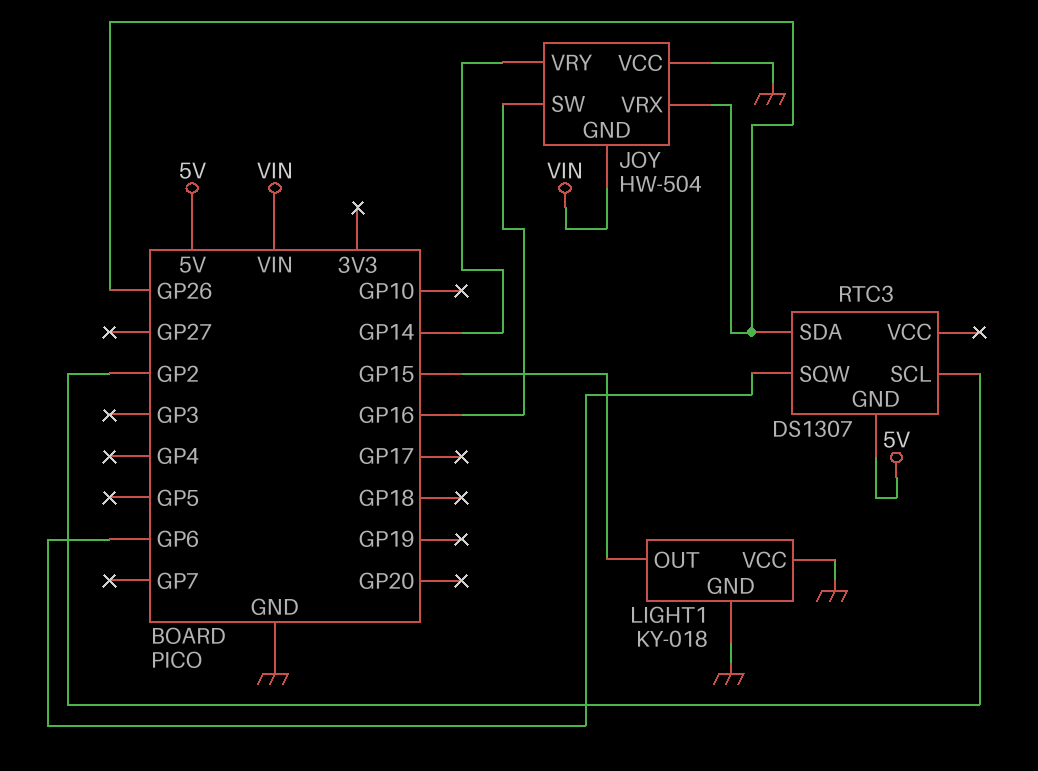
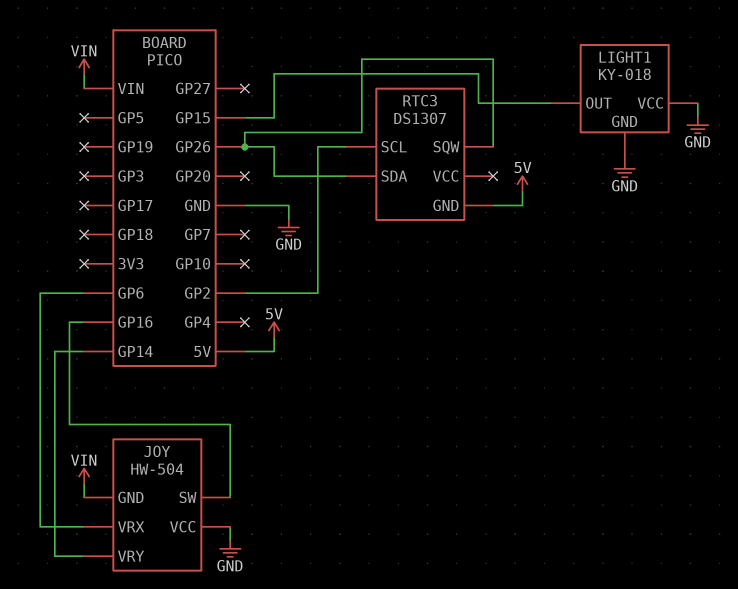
JOY pin VRX: GP26 -> GP6
RTC3 pin SQW: GP6 -> GP26

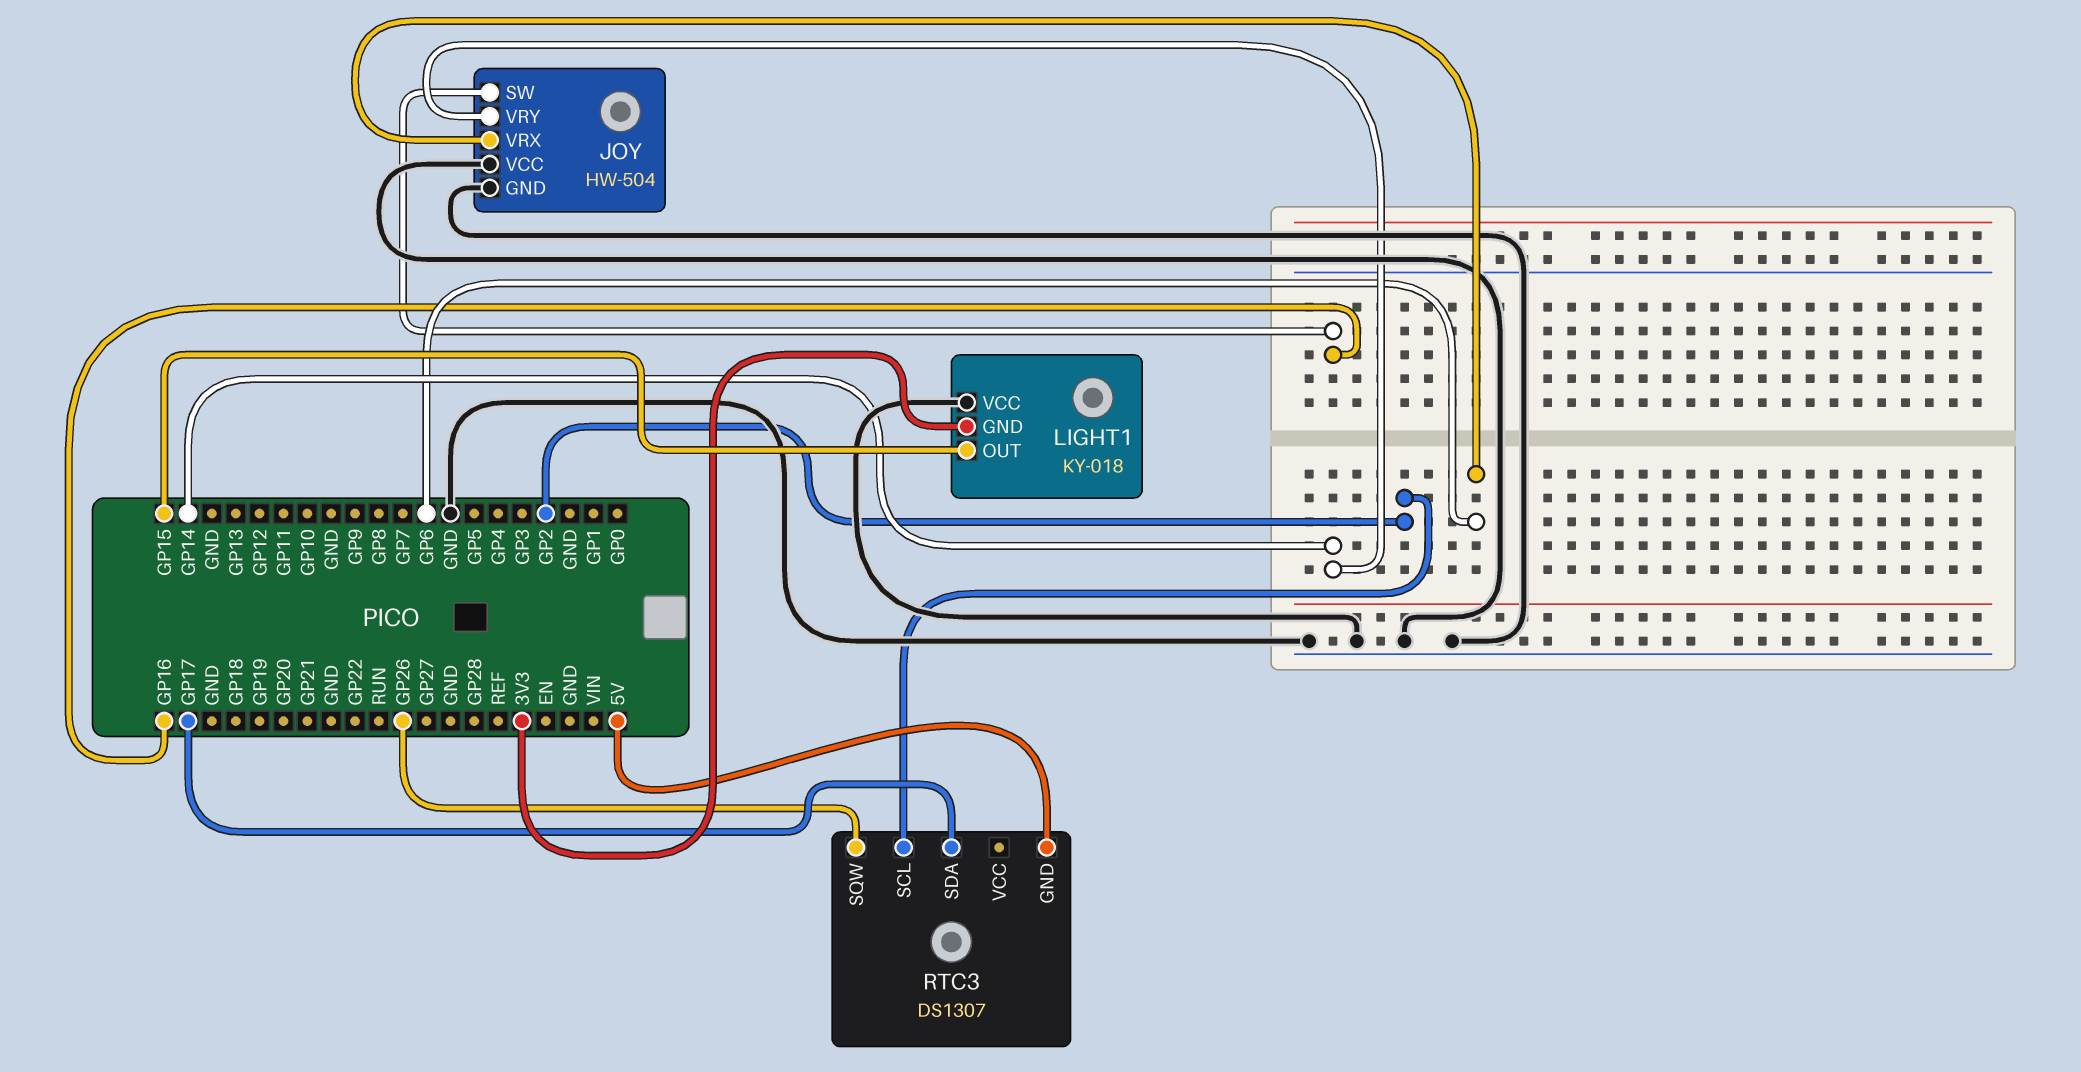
JOY pin GND: VIN -> GND
LIGHT1 pin GND: GND -> 3V3
RTC3 pin SDA: GP26 -> GP17

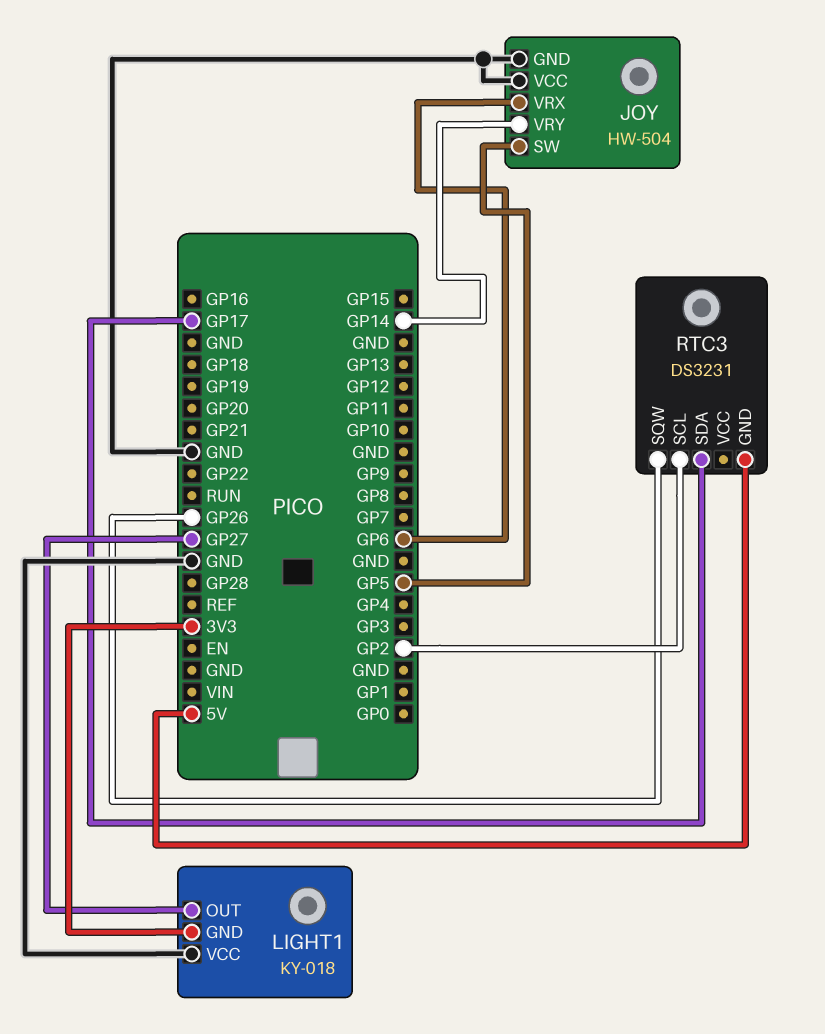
JOY pin SW: GP16 -> GP5
LIGHT1 pin OUT: GP15 -> GP27
RTC3: DS1307 -> DS3231

